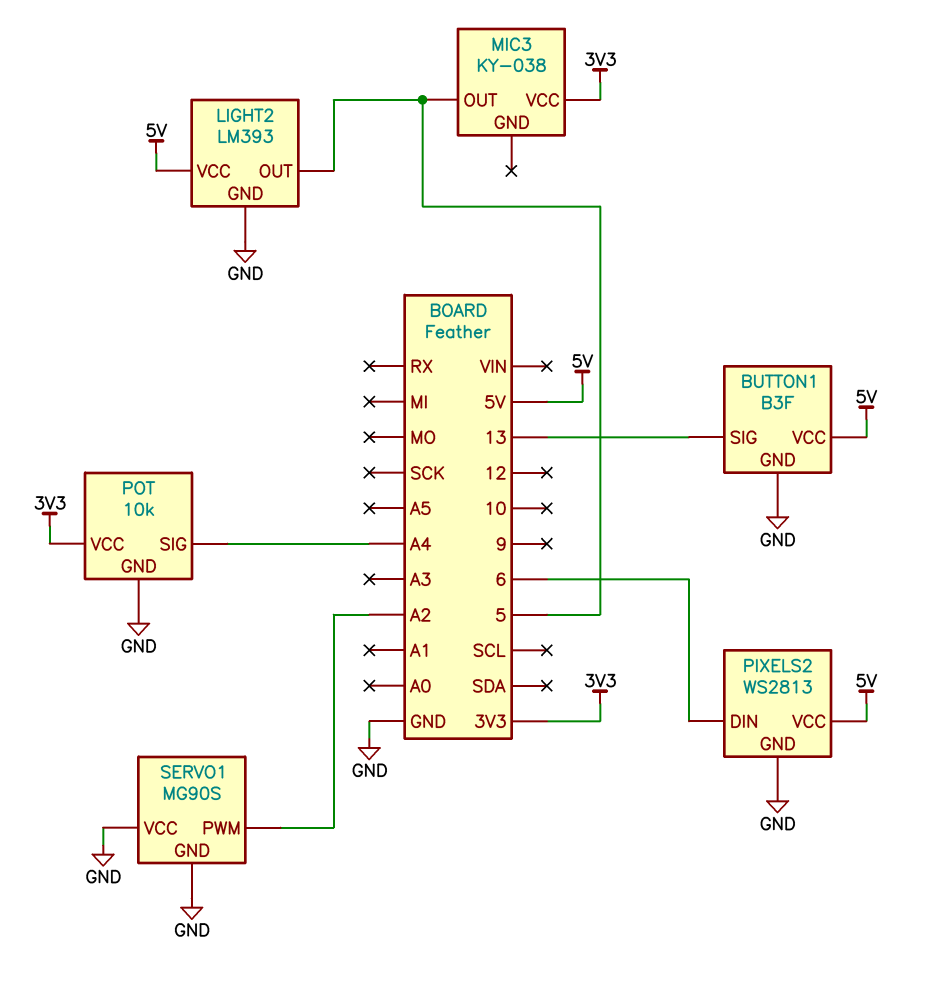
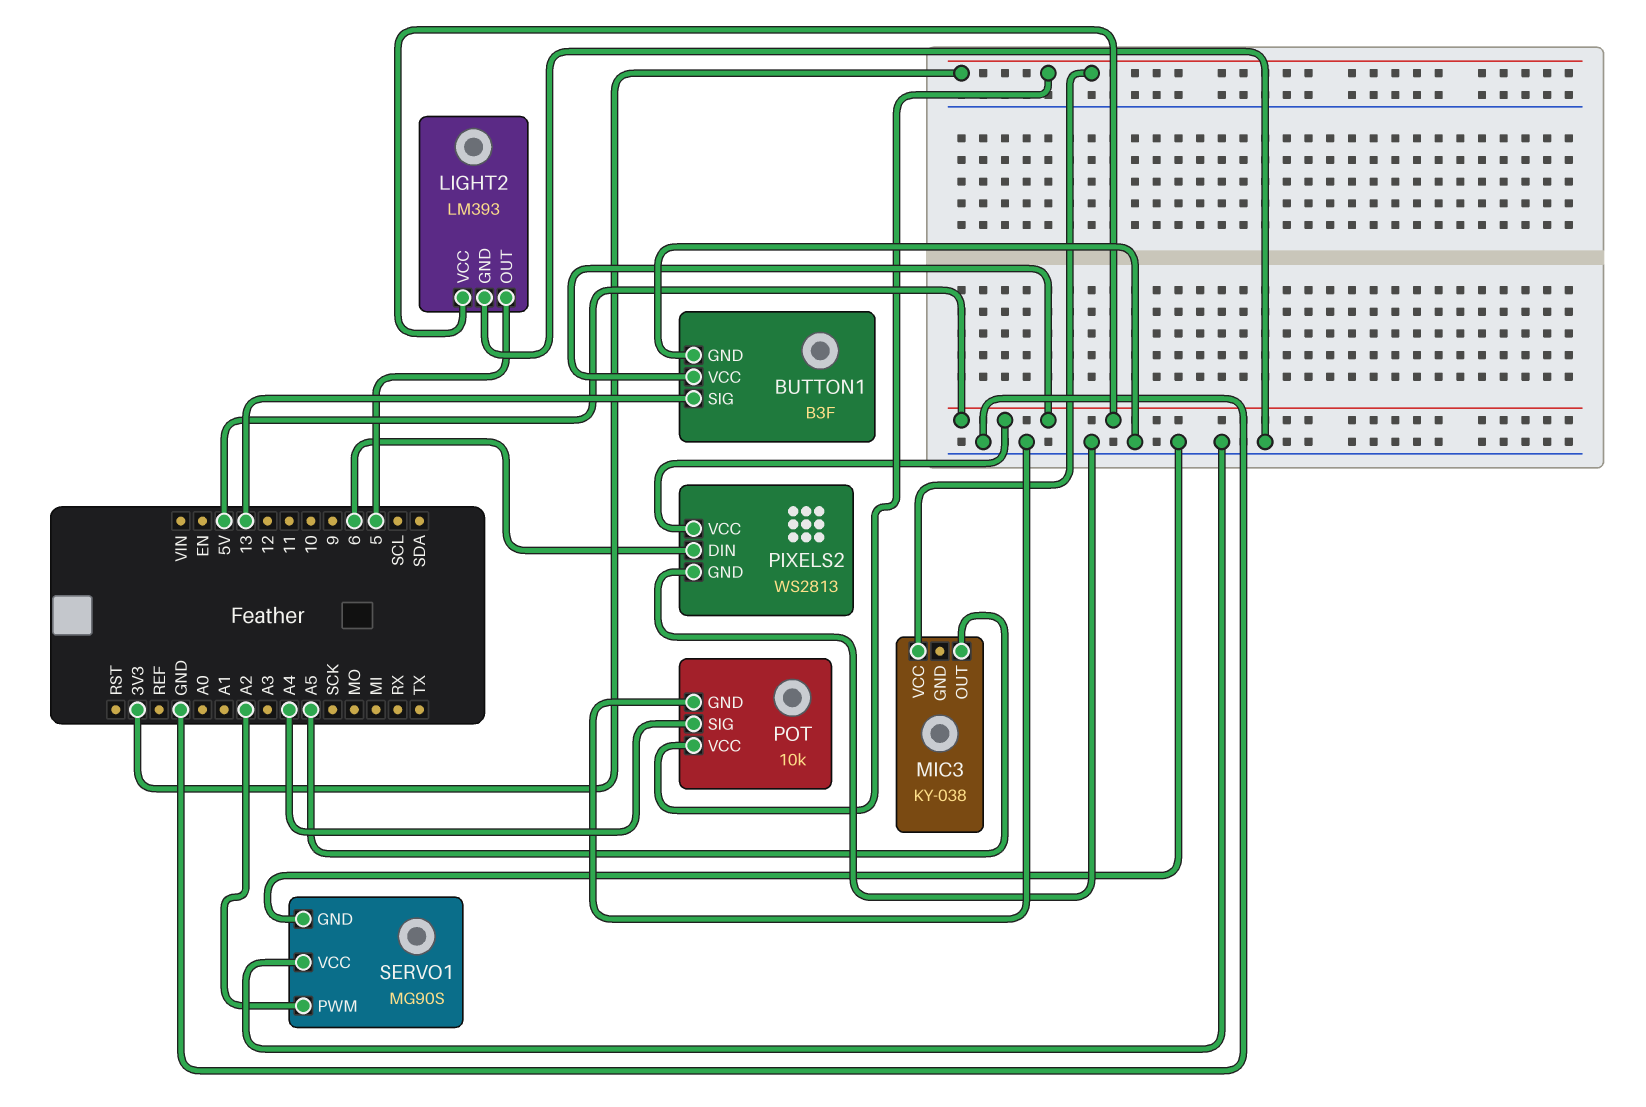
MIC3 pin OUT: 5 -> A5

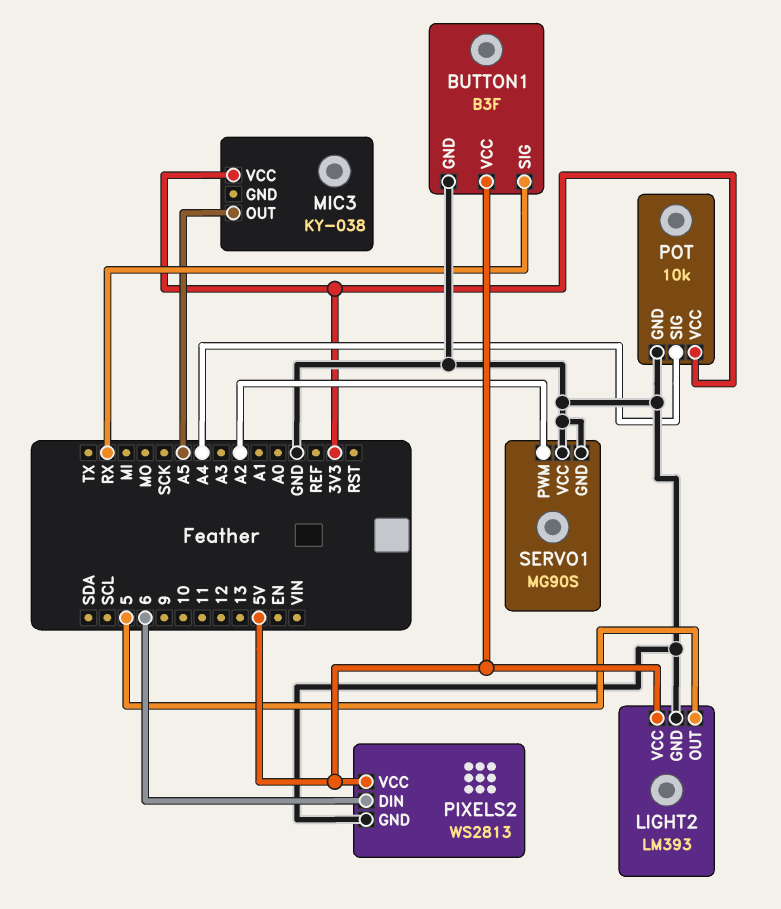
BUTTON1 pin SIG: 13 -> RX

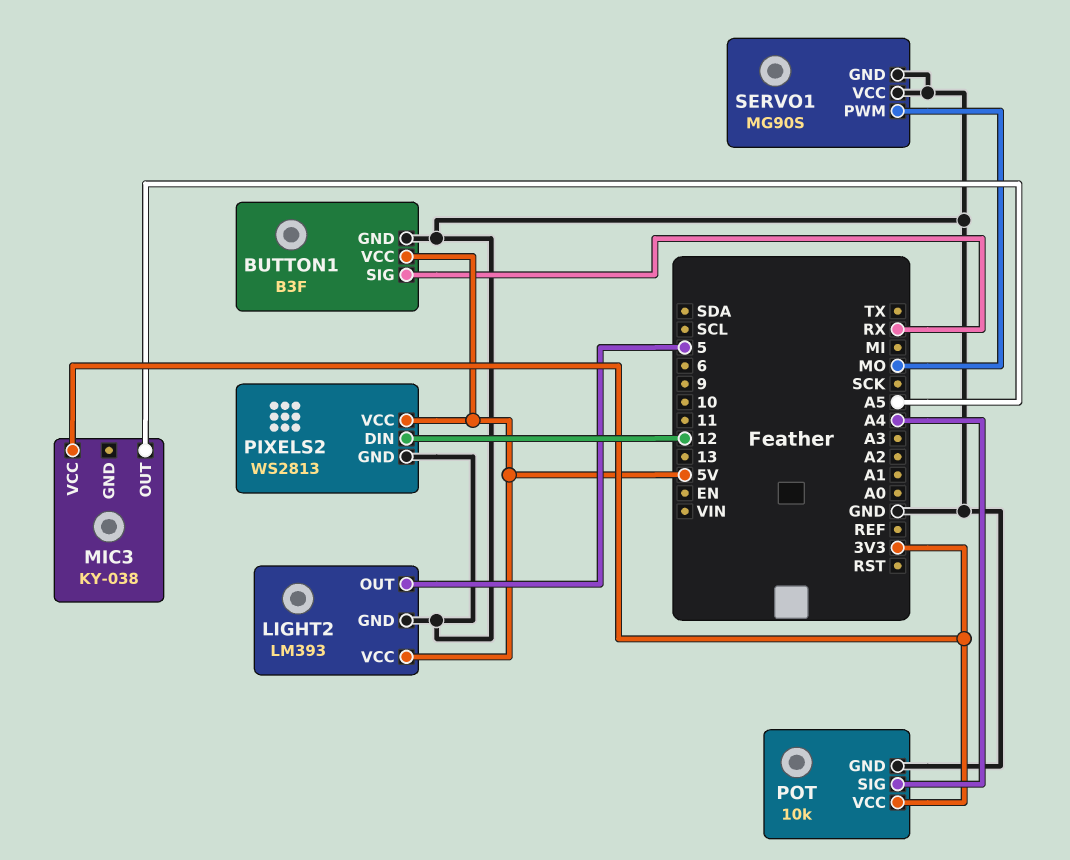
PIXELS2 pin DIN: 6 -> 12
SERVO1 pin PWM: A2 -> MO

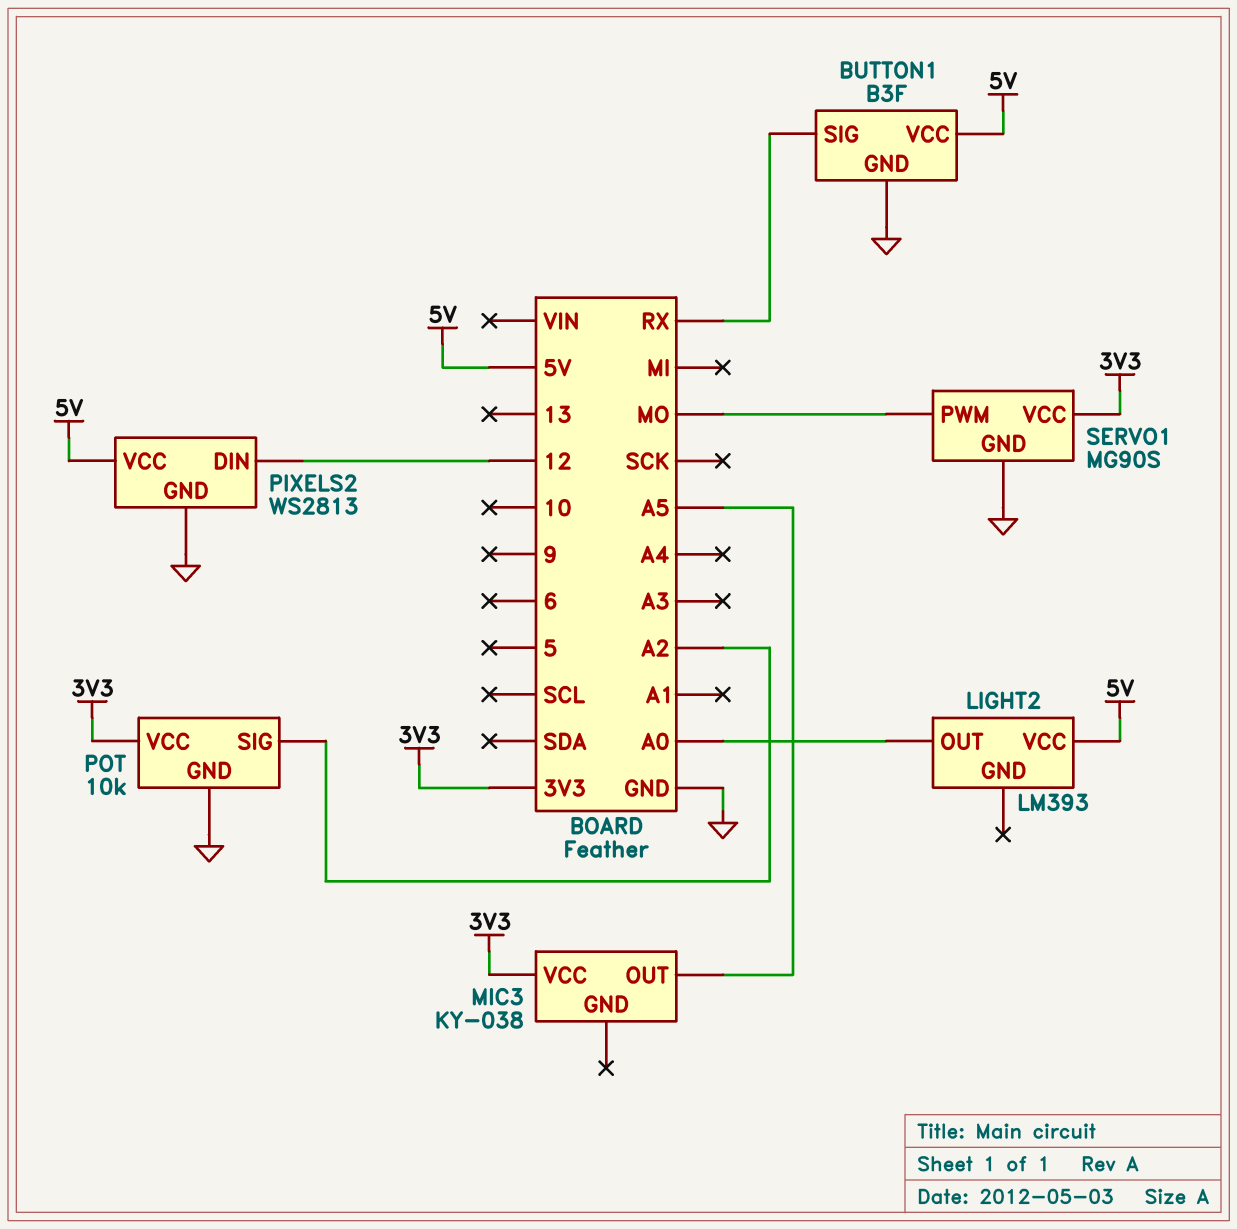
LIGHT2 pin GND: GND -> none
LIGHT2 pin OUT: 5 -> A0
POT pin SIG: A4 -> A2
SERVO1 pin VCC: GND -> 3V3

